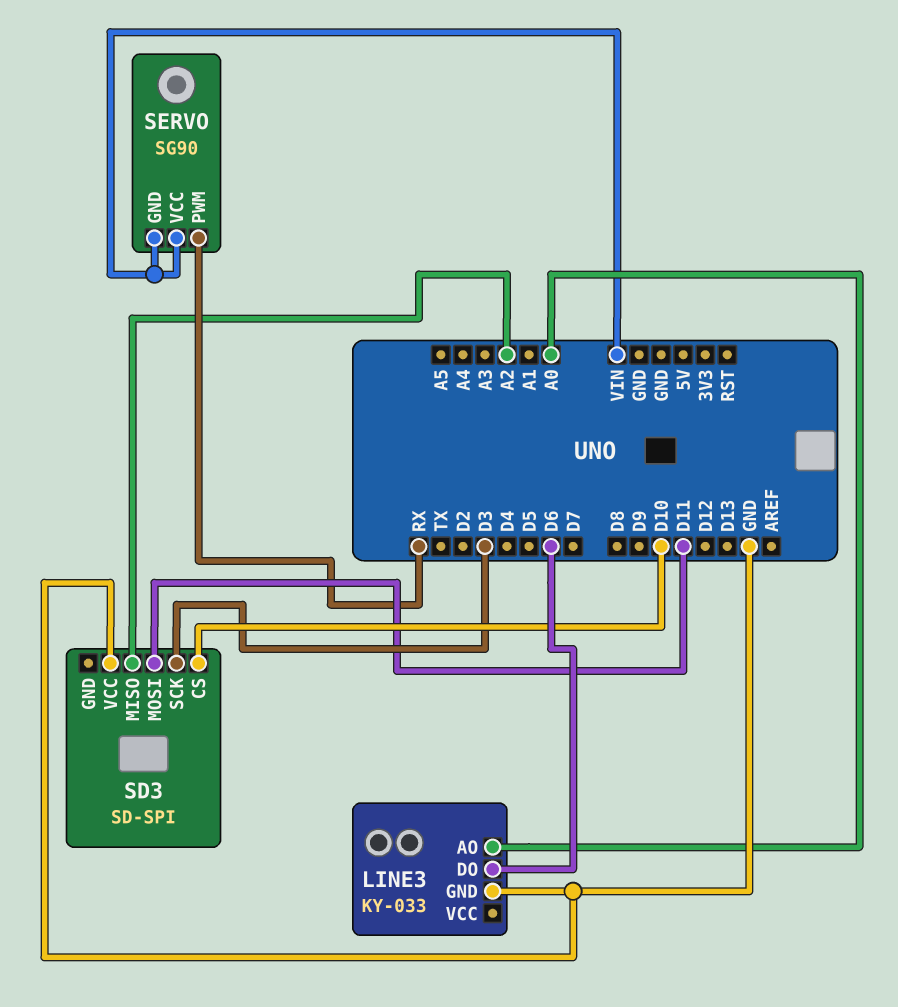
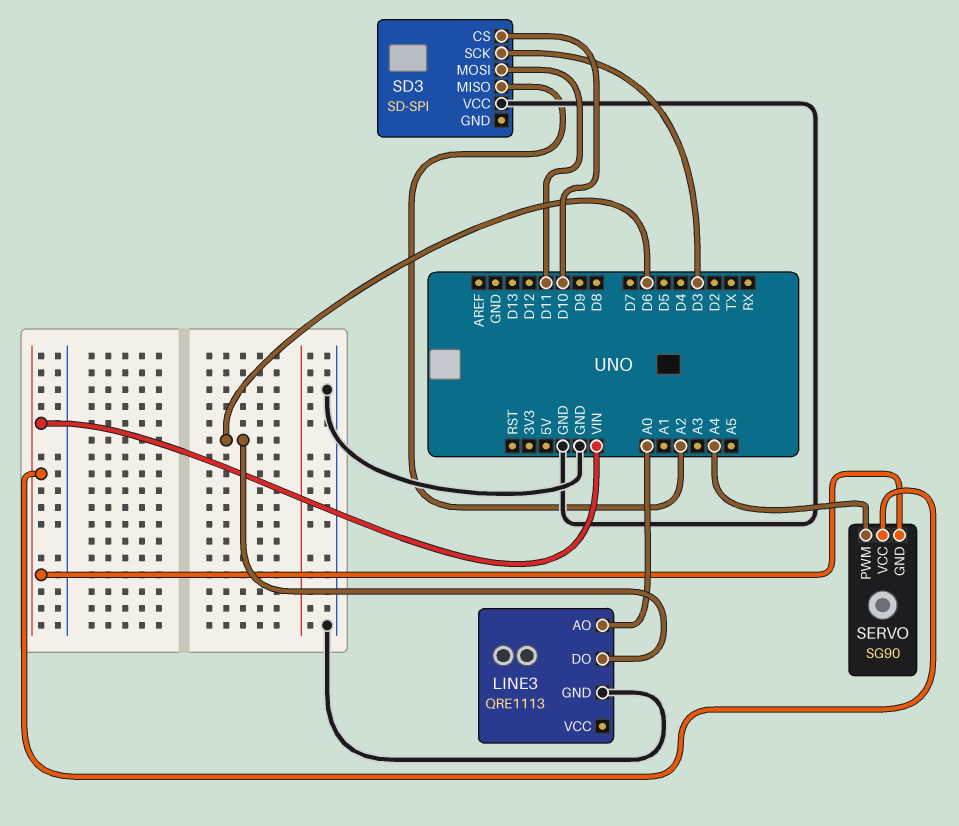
LINE3: KY-033 -> QRE1113
SERVO pin PWM: RX -> A4

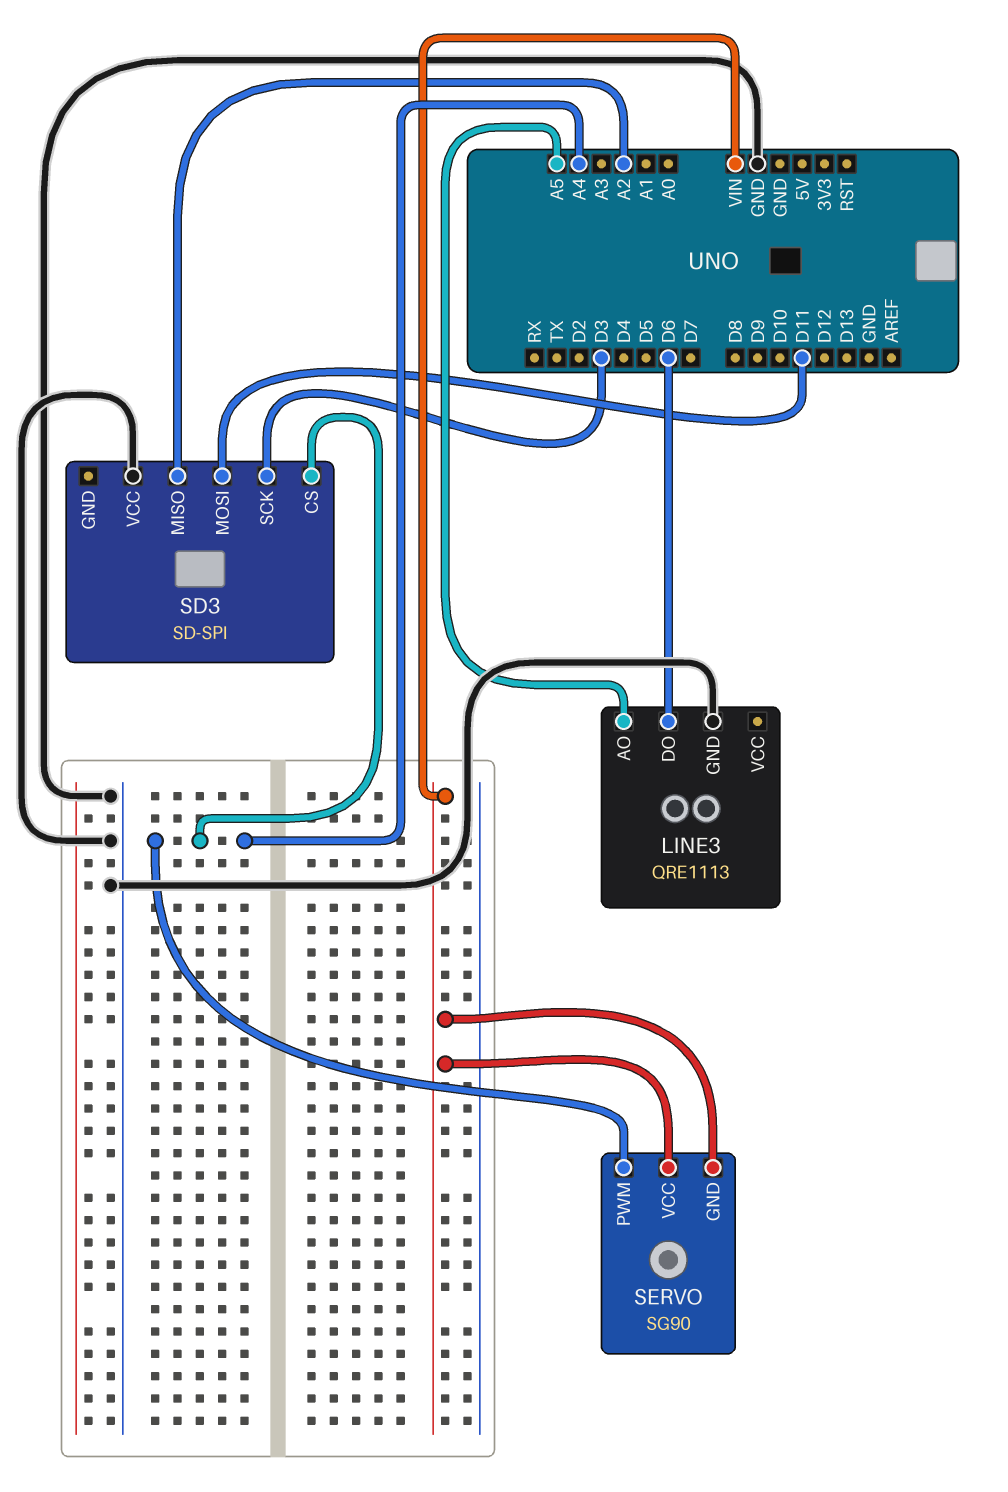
LINE3 pin AO: A0 -> A5
SD3 pin CS: D10 -> A4

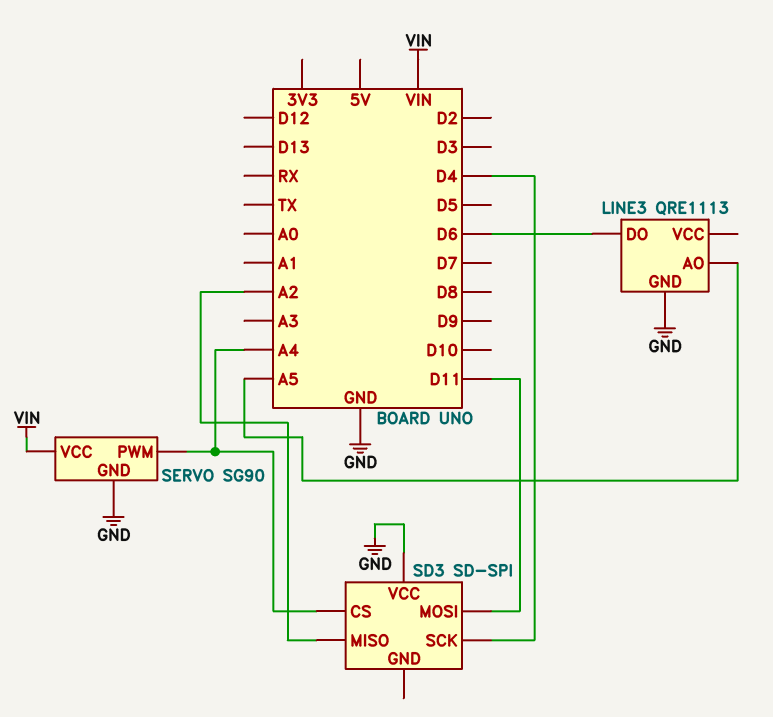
SD3 pin SCK: D3 -> D4
SERVO pin GND: VIN -> GND

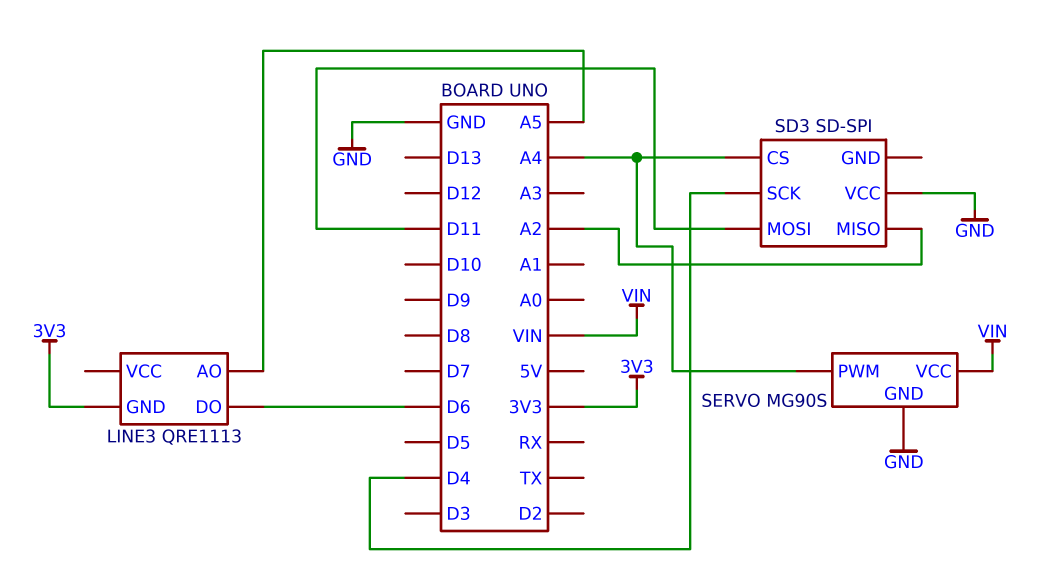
LINE3 pin GND: GND -> 3V3
SERVO: SG90 -> MG90S

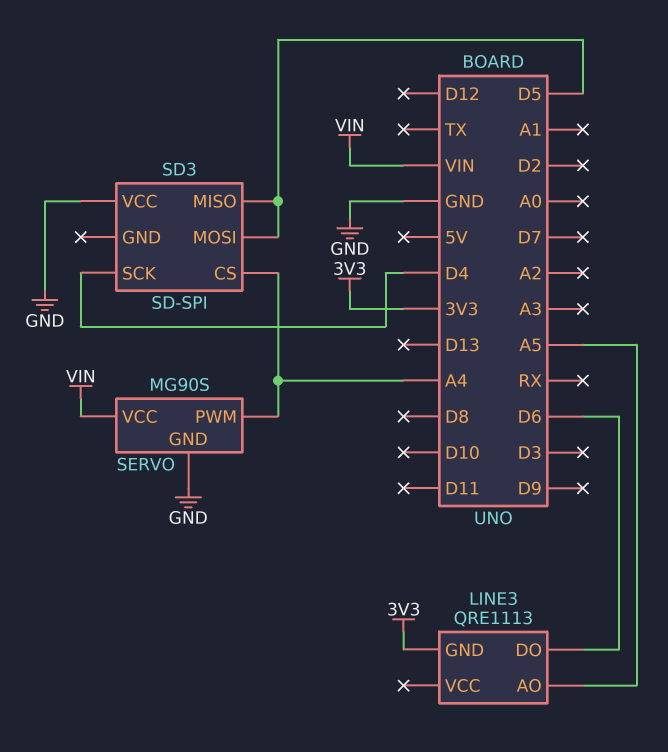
SD3 pin MISO: A2 -> D5
SD3 pin MOSI: D11 -> D5

